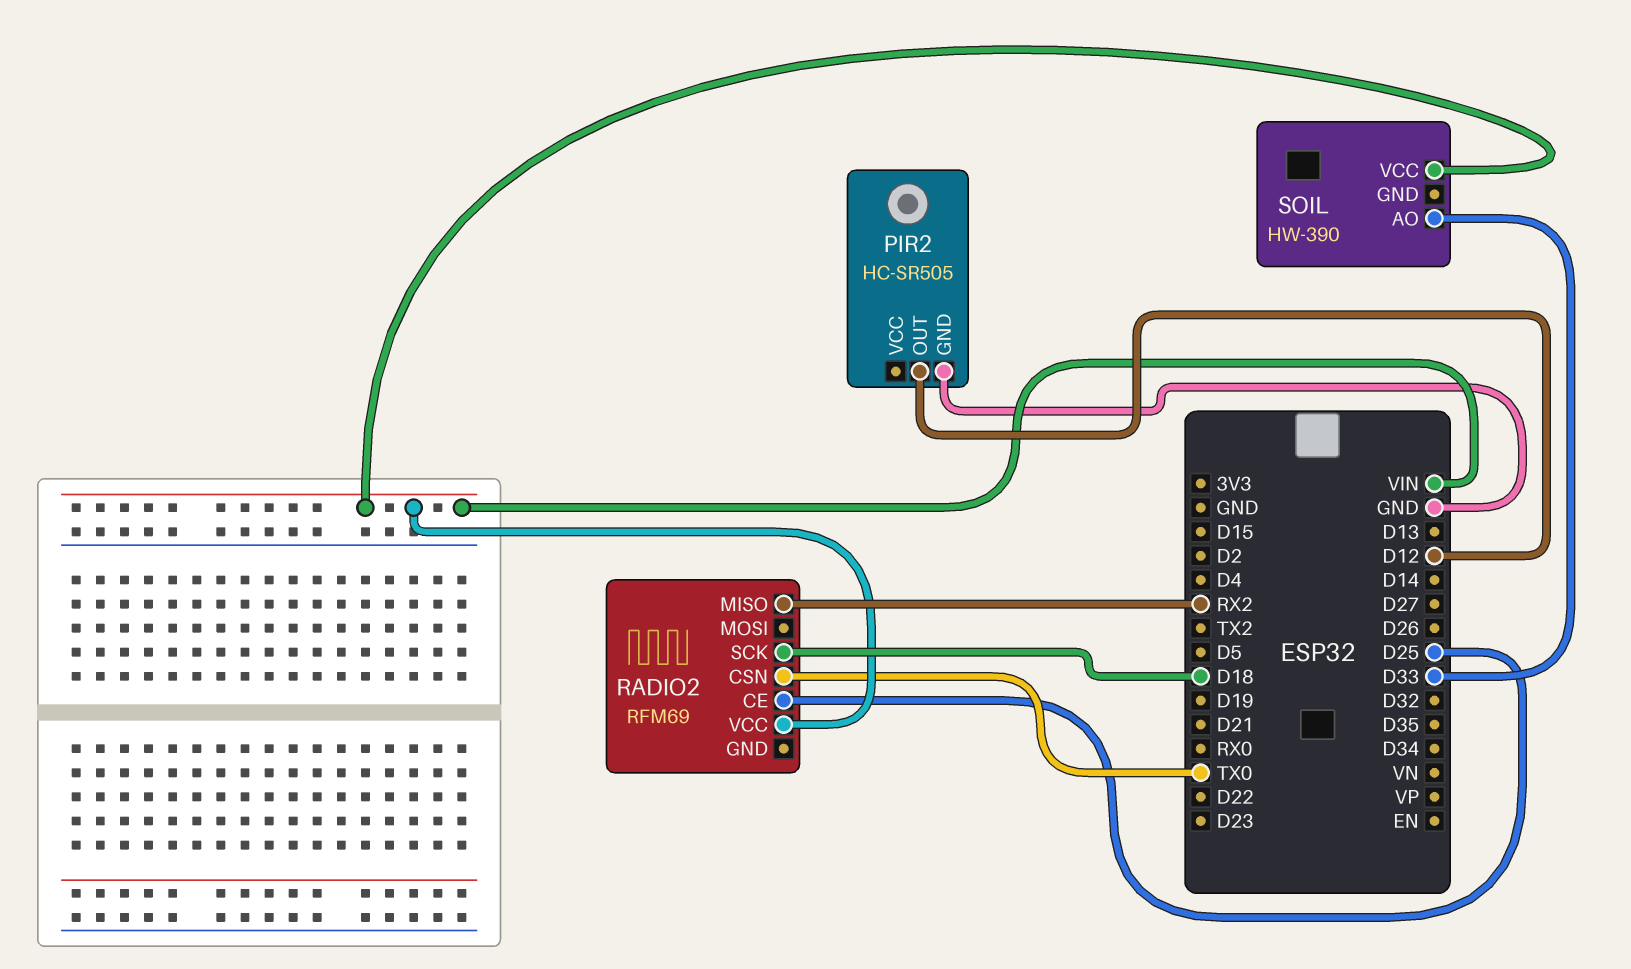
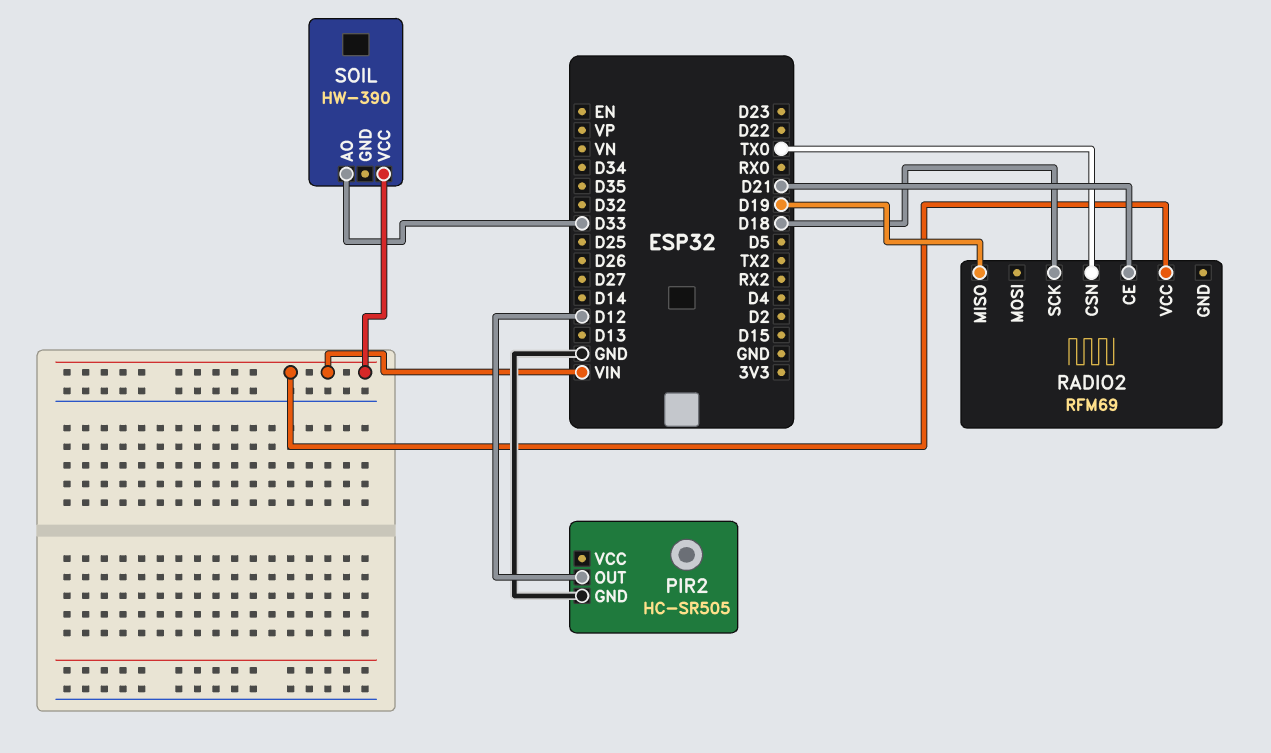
RADIO2 pin CE: D25 -> D21
RADIO2 pin MISO: RX2 -> D19

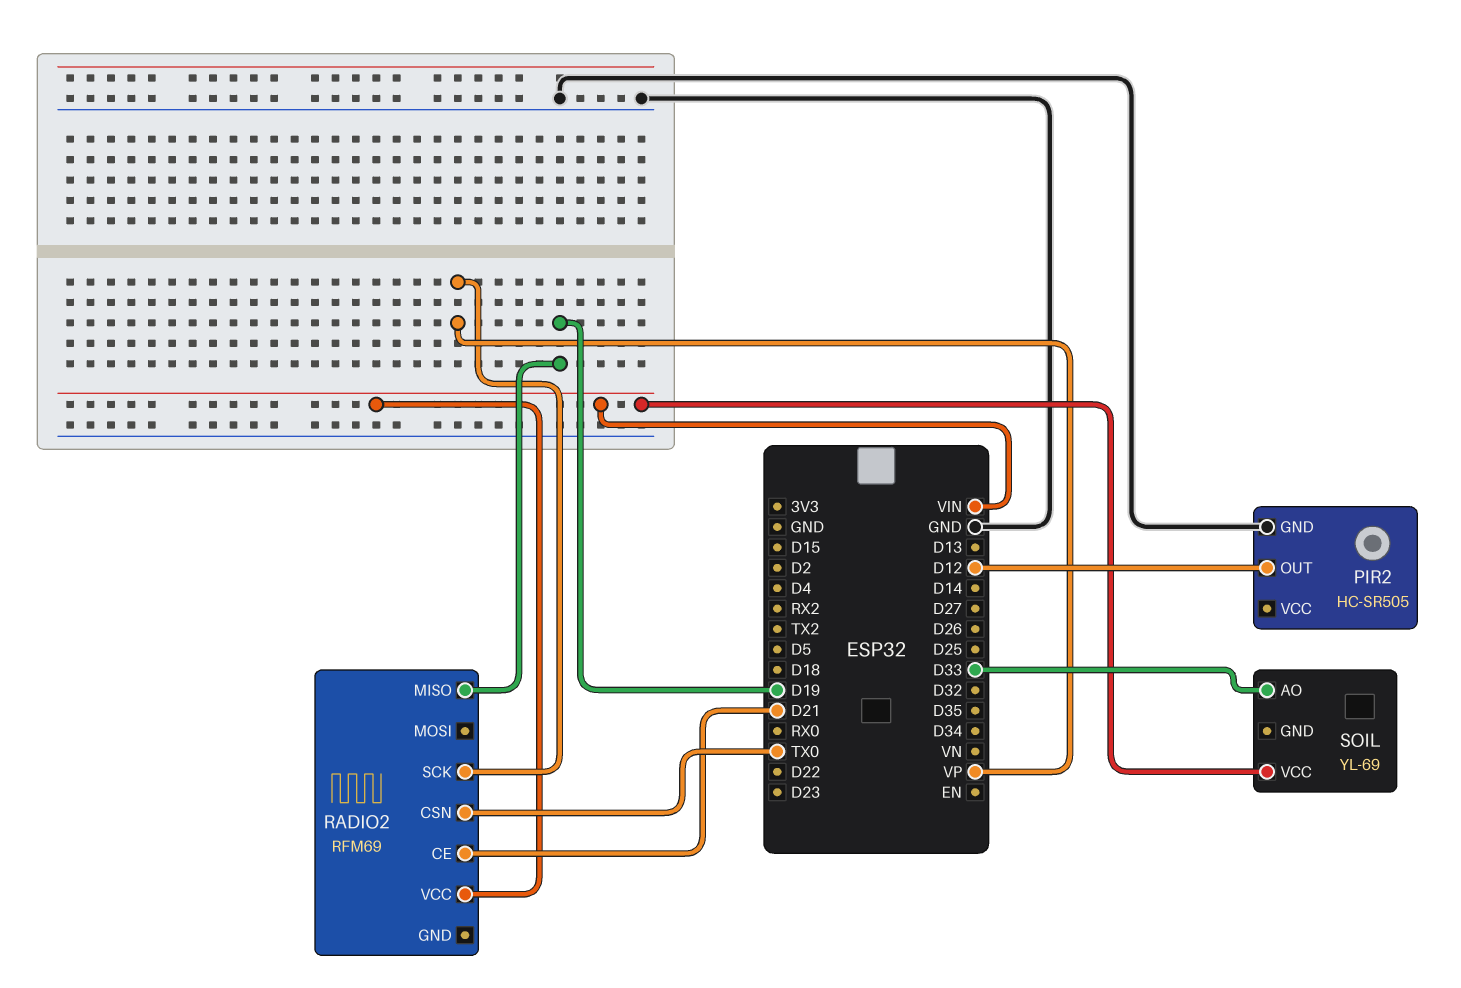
RADIO2 pin SCK: D18 -> VP
SOIL: HW-390 -> YL-69

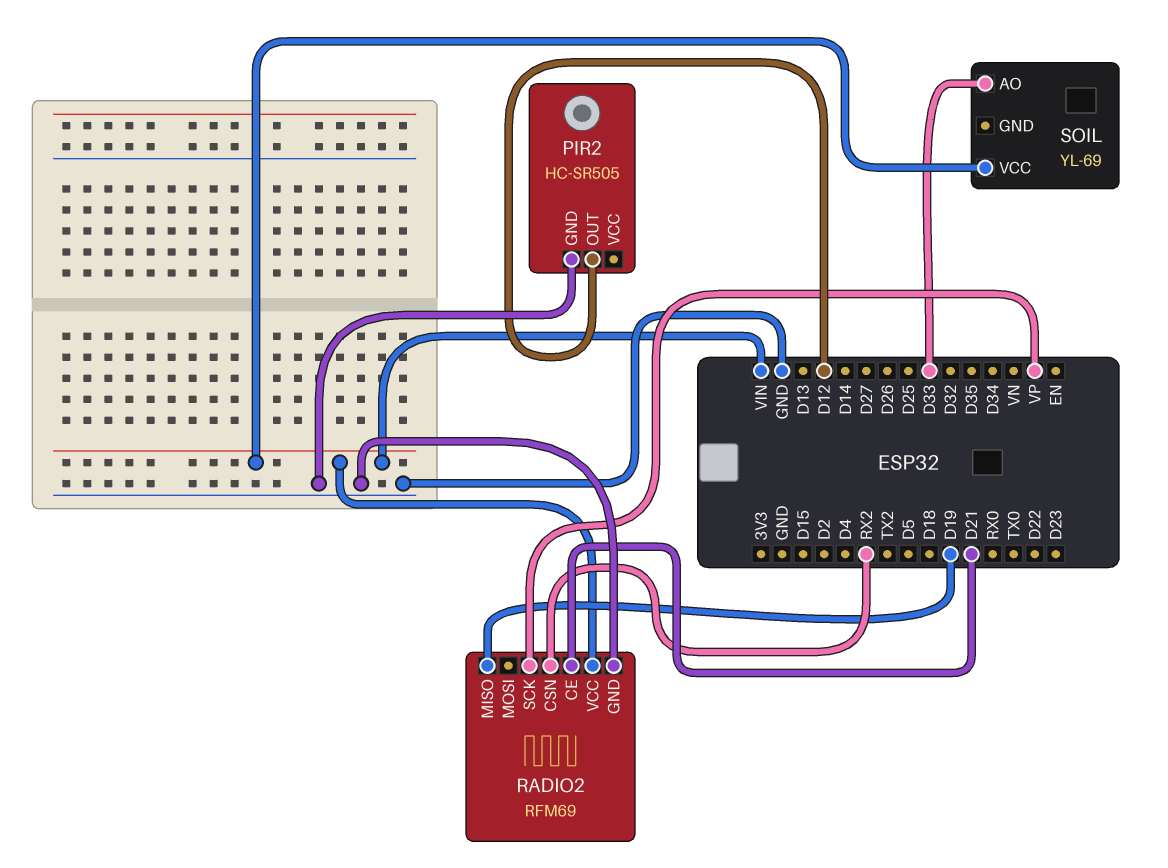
RADIO2 pin CSN: TX0 -> RX2
RADIO2 pin GND: none -> GND

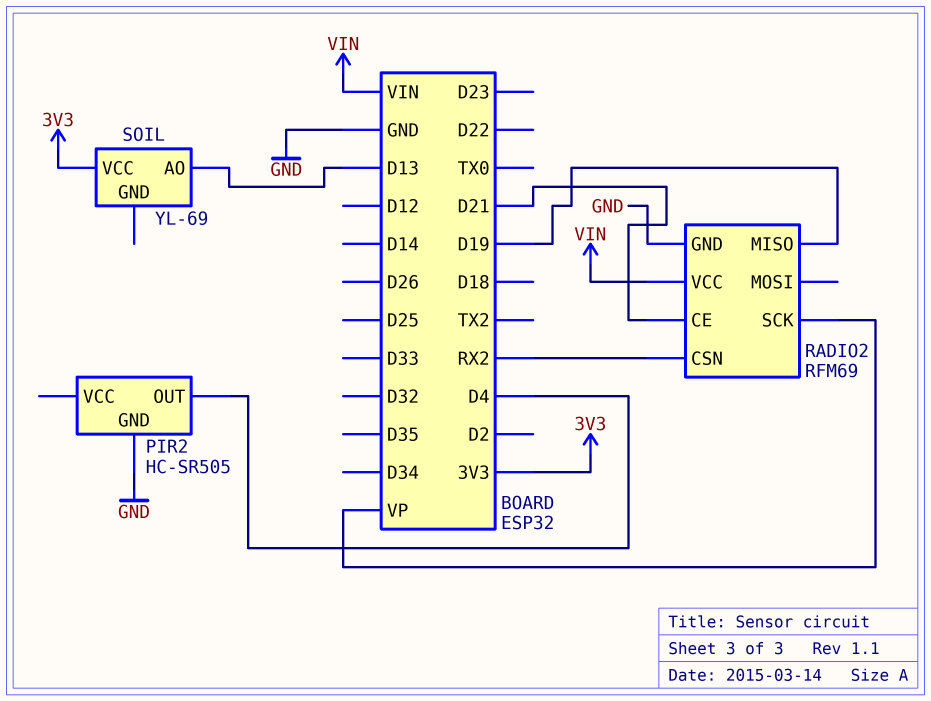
PIR2 pin OUT: D12 -> D4
SOIL pin AO: D33 -> D13
SOIL pin VCC: VIN -> 3V3

